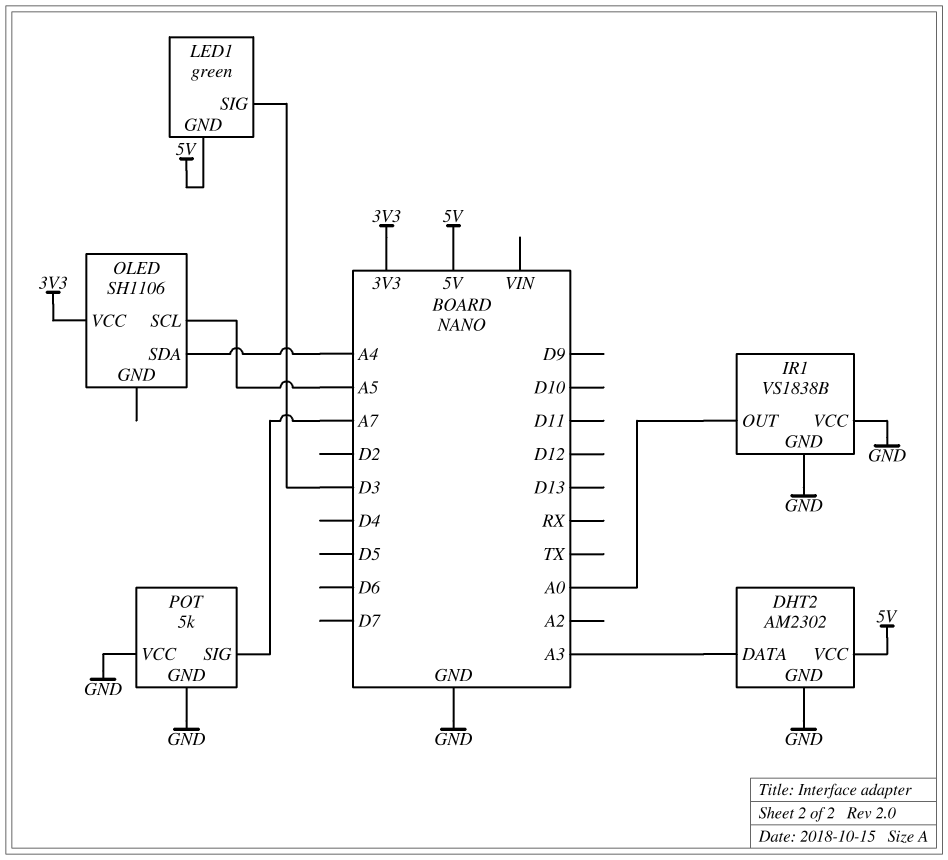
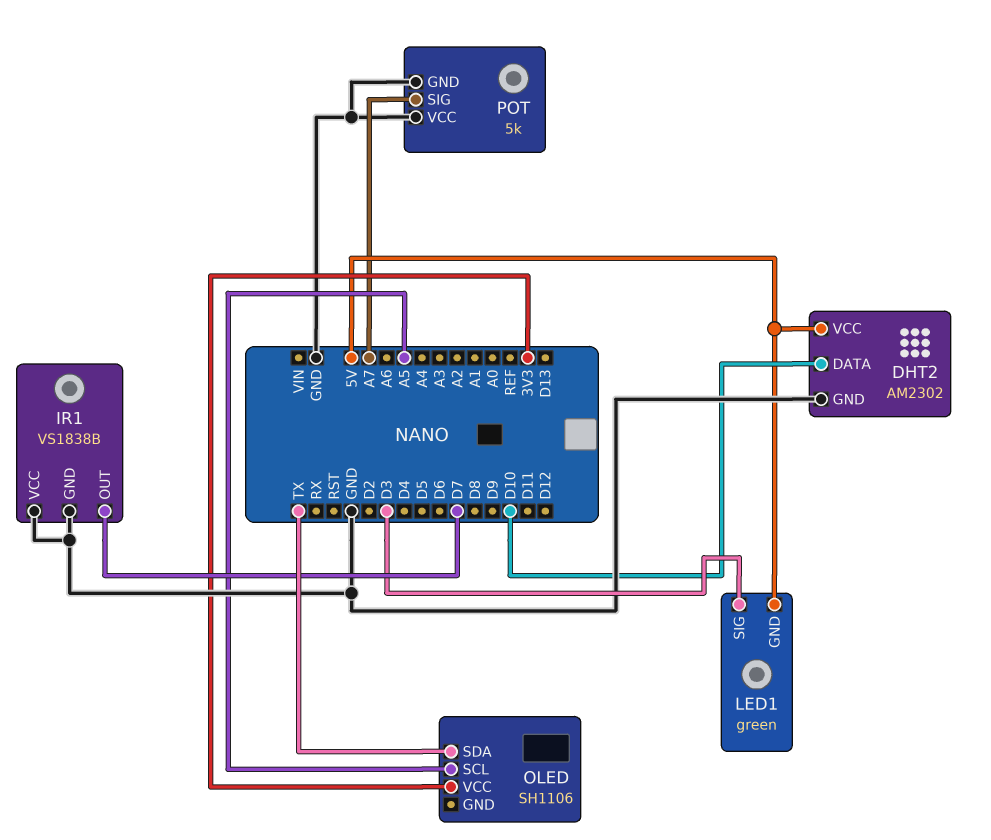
DHT2 pin DATA: A3 -> D10
IR1 pin OUT: A0 -> D7
OLED pin SDA: A4 -> TX

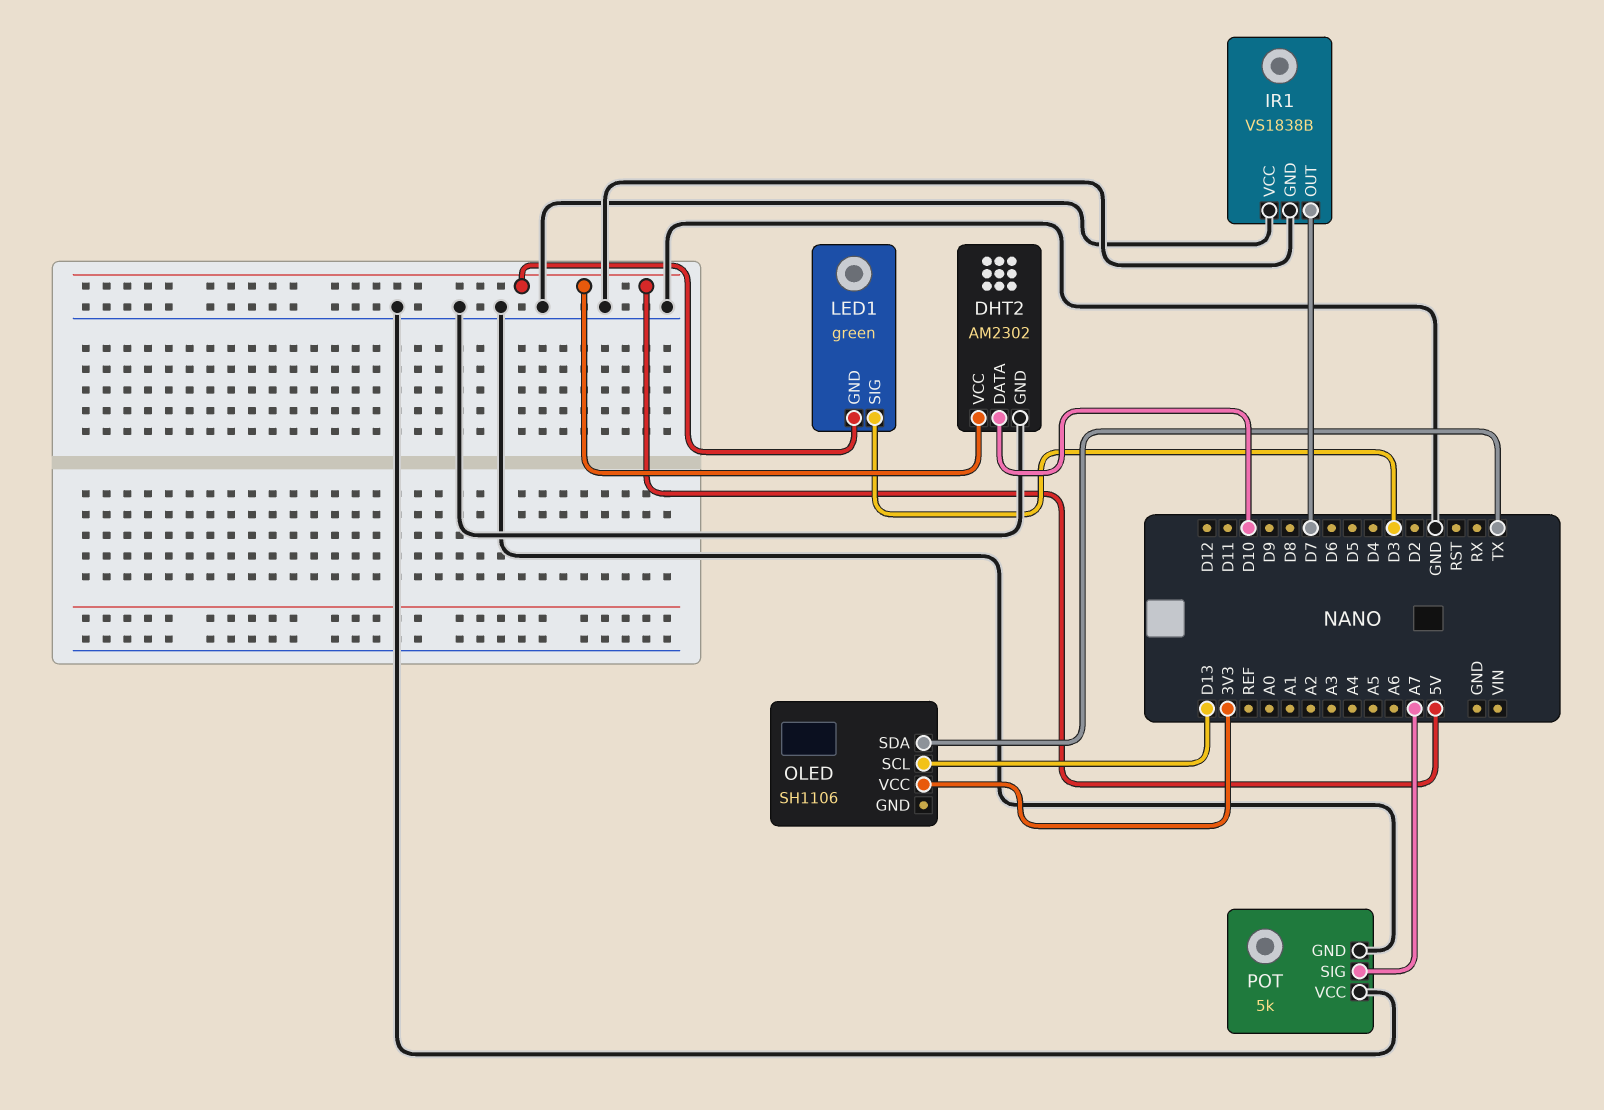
OLED pin SCL: A5 -> D13

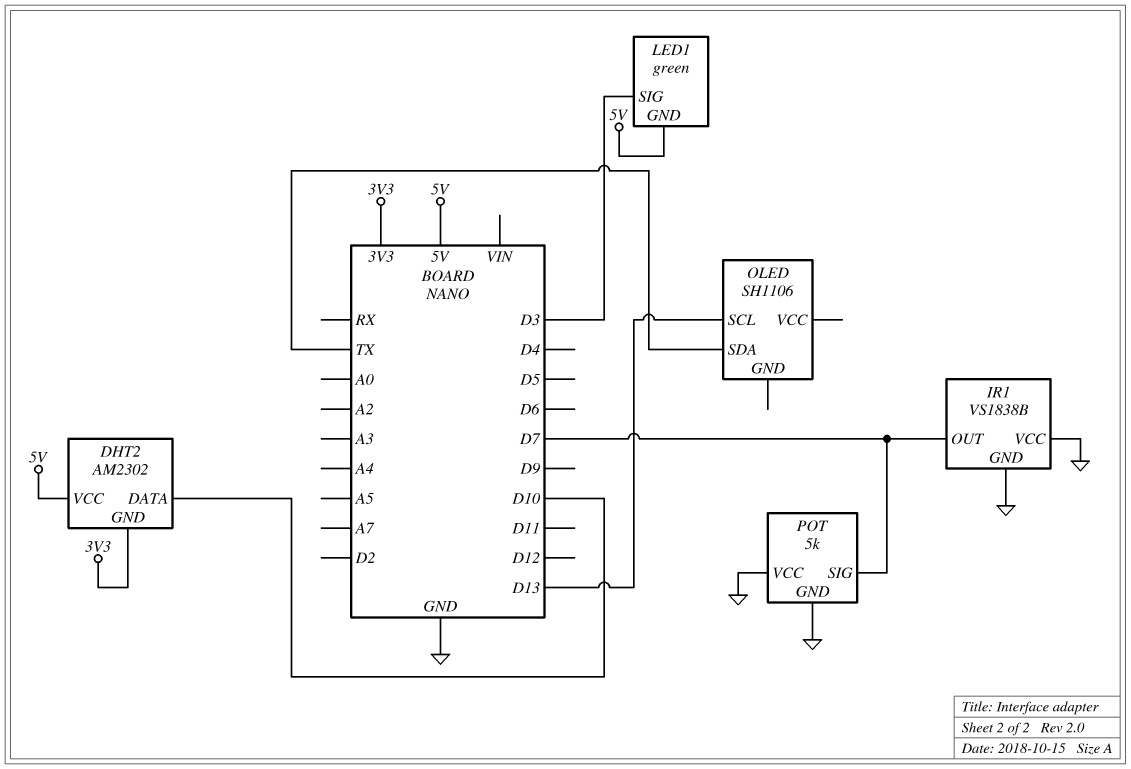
DHT2 pin GND: GND -> 3V3
OLED pin VCC: 3V3 -> none
POT pin SIG: A7 -> D7

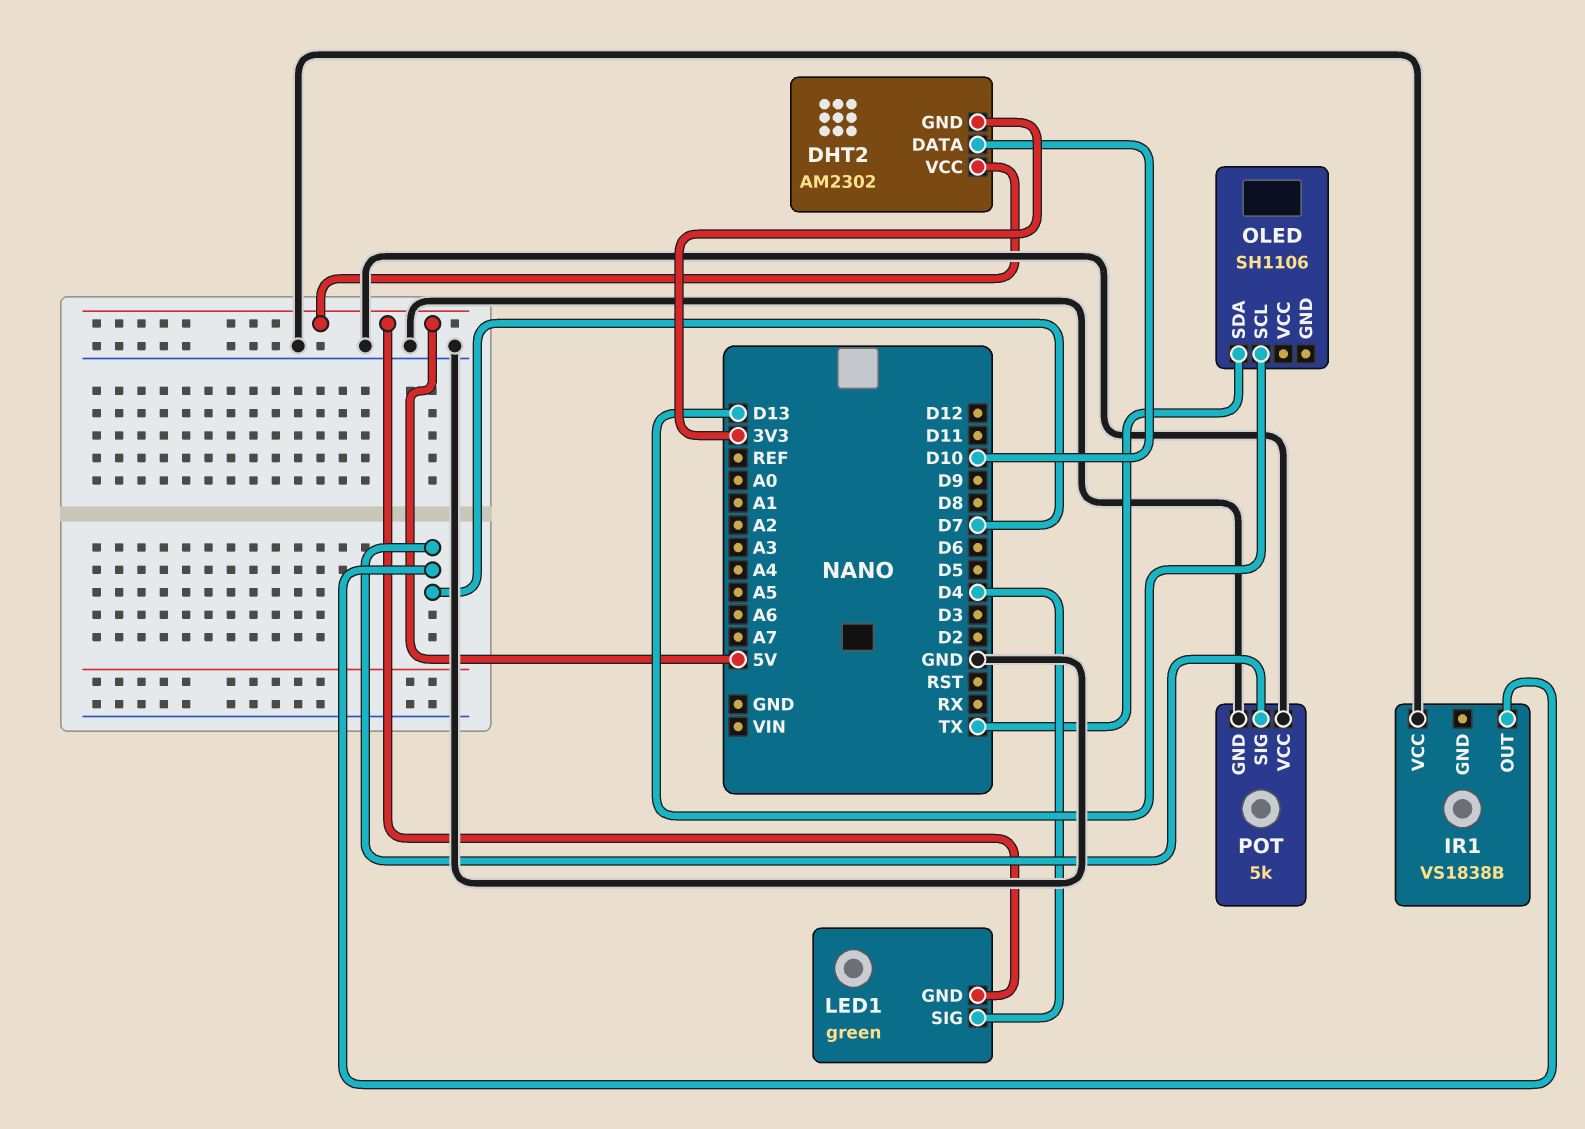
IR1 pin GND: GND -> none
LED1 pin SIG: D3 -> D4

